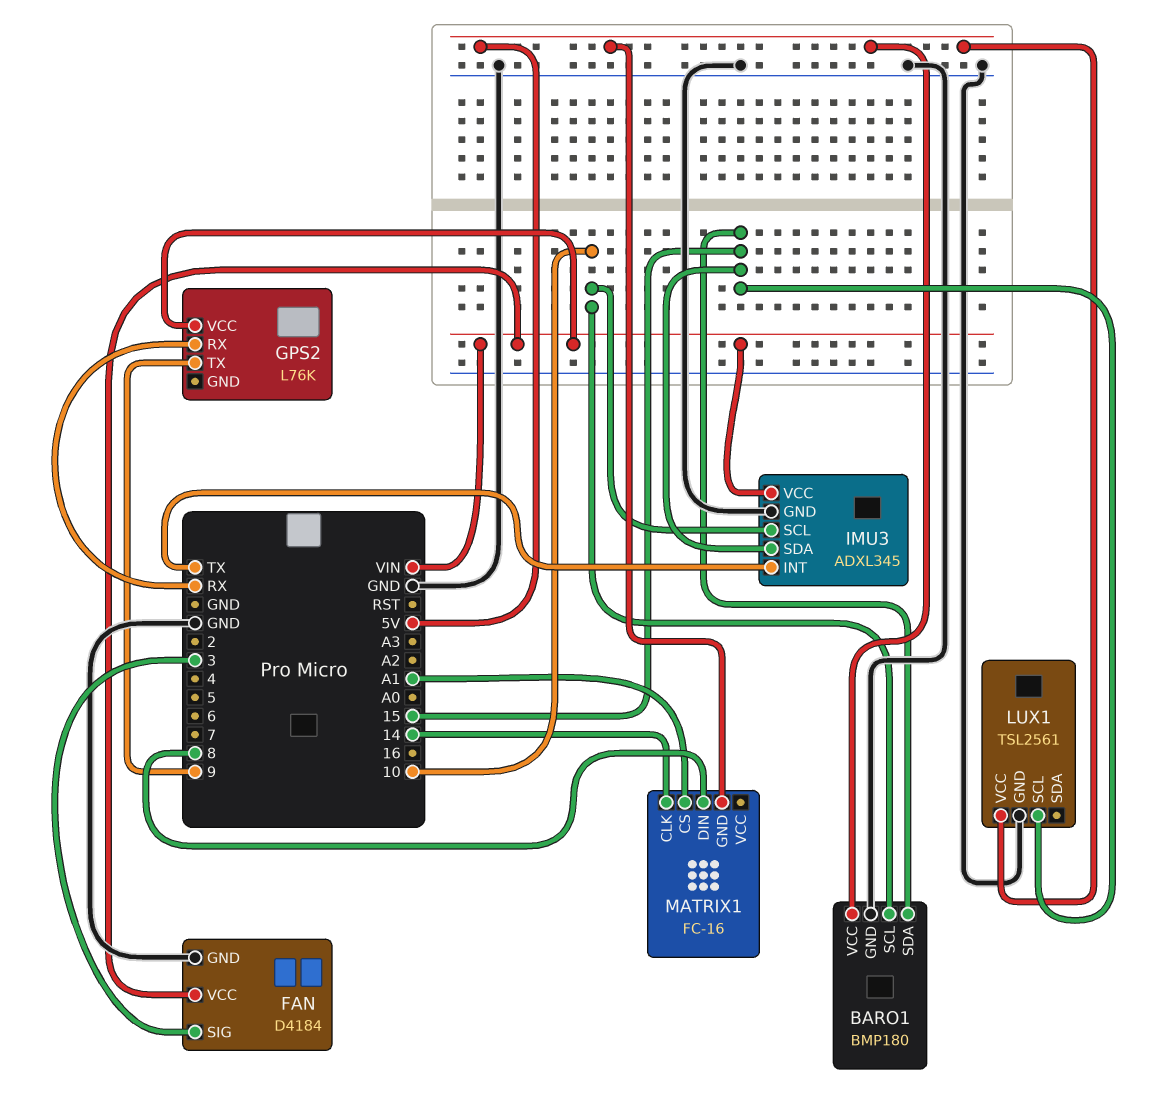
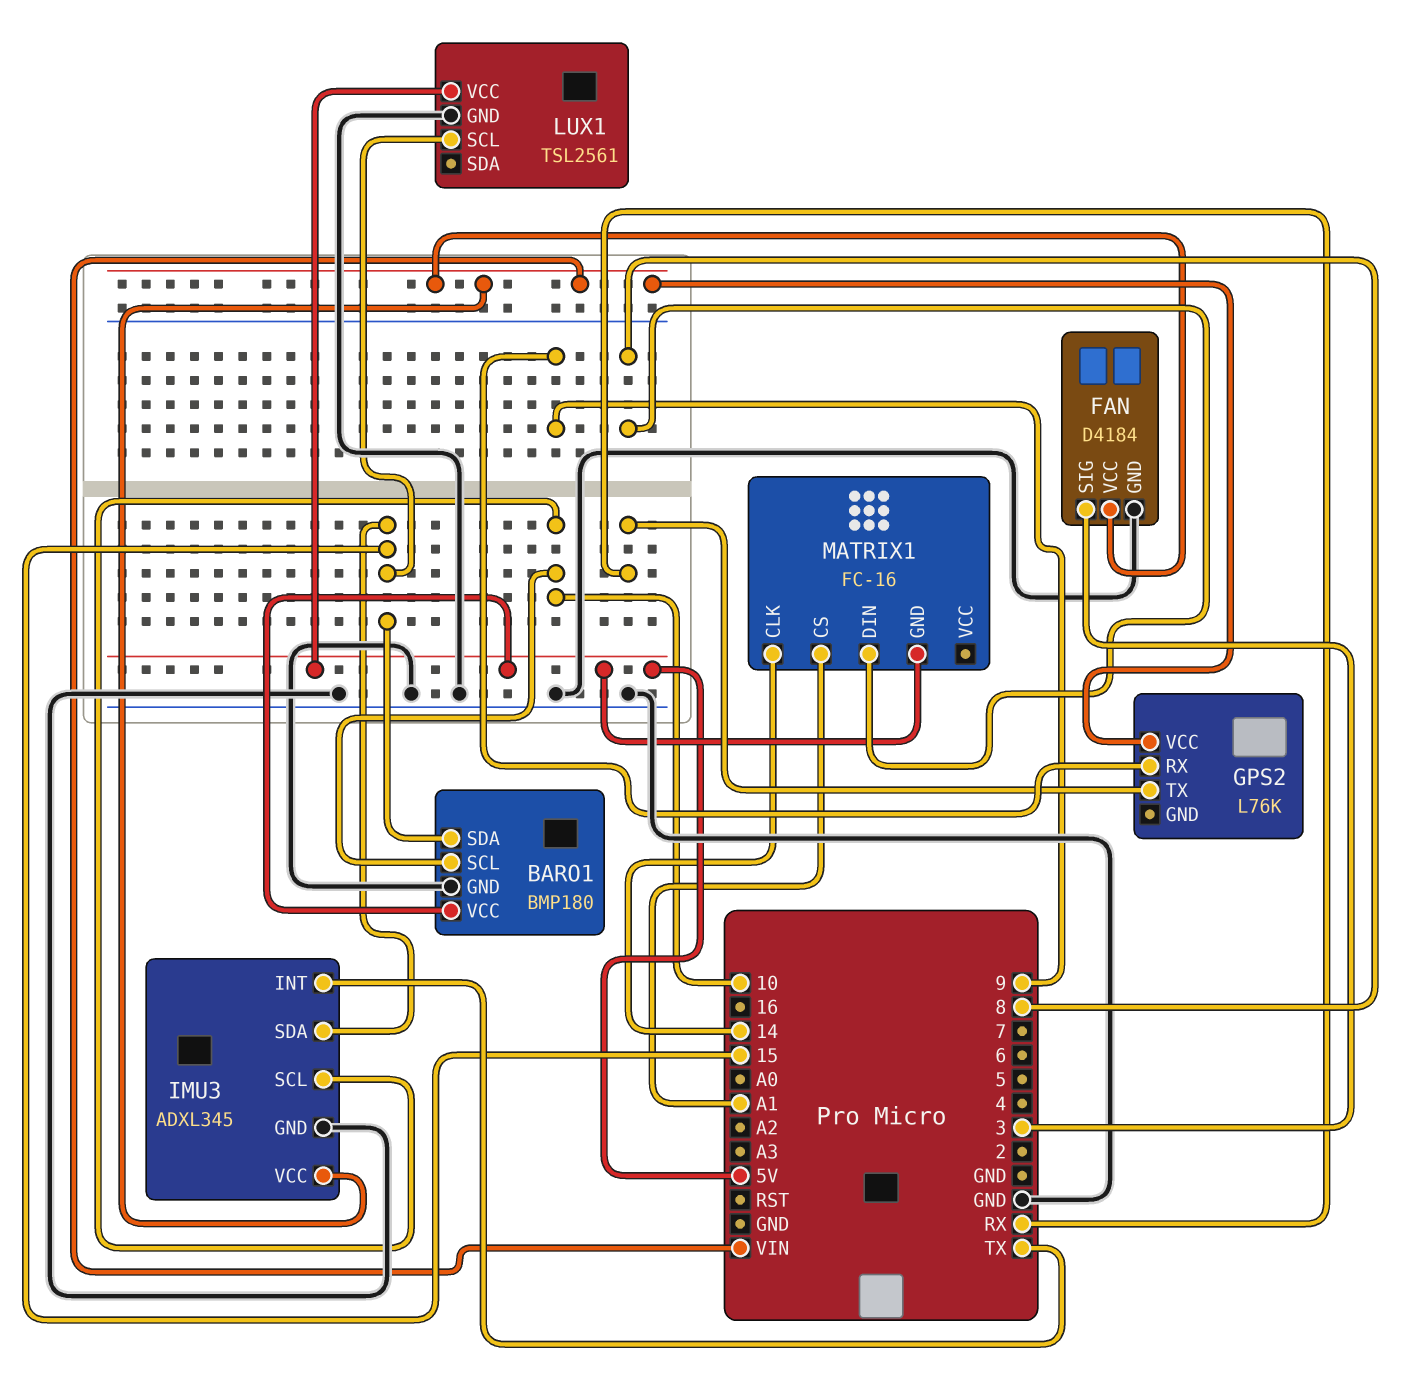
GPS2 pin RX: RX -> 9
GPS2 pin TX: 9 -> RX

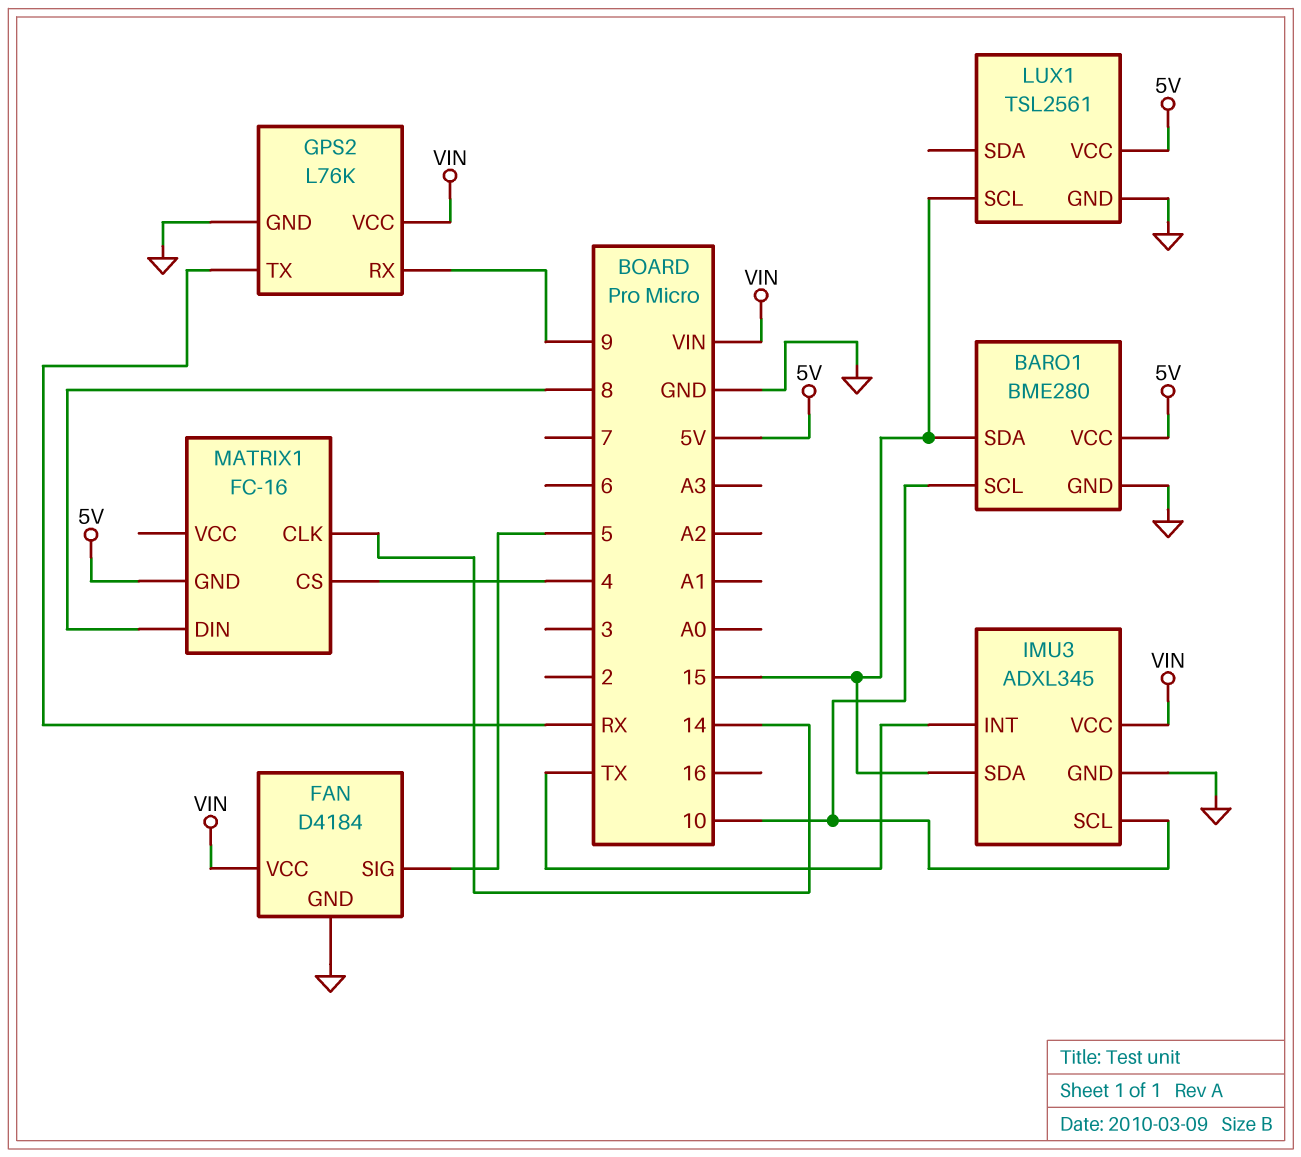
BARO1: BMP180 -> BME280
FAN pin SIG: 3 -> 5
GPS2 pin GND: none -> GND
MATRIX1 pin CS: A1 -> 4

